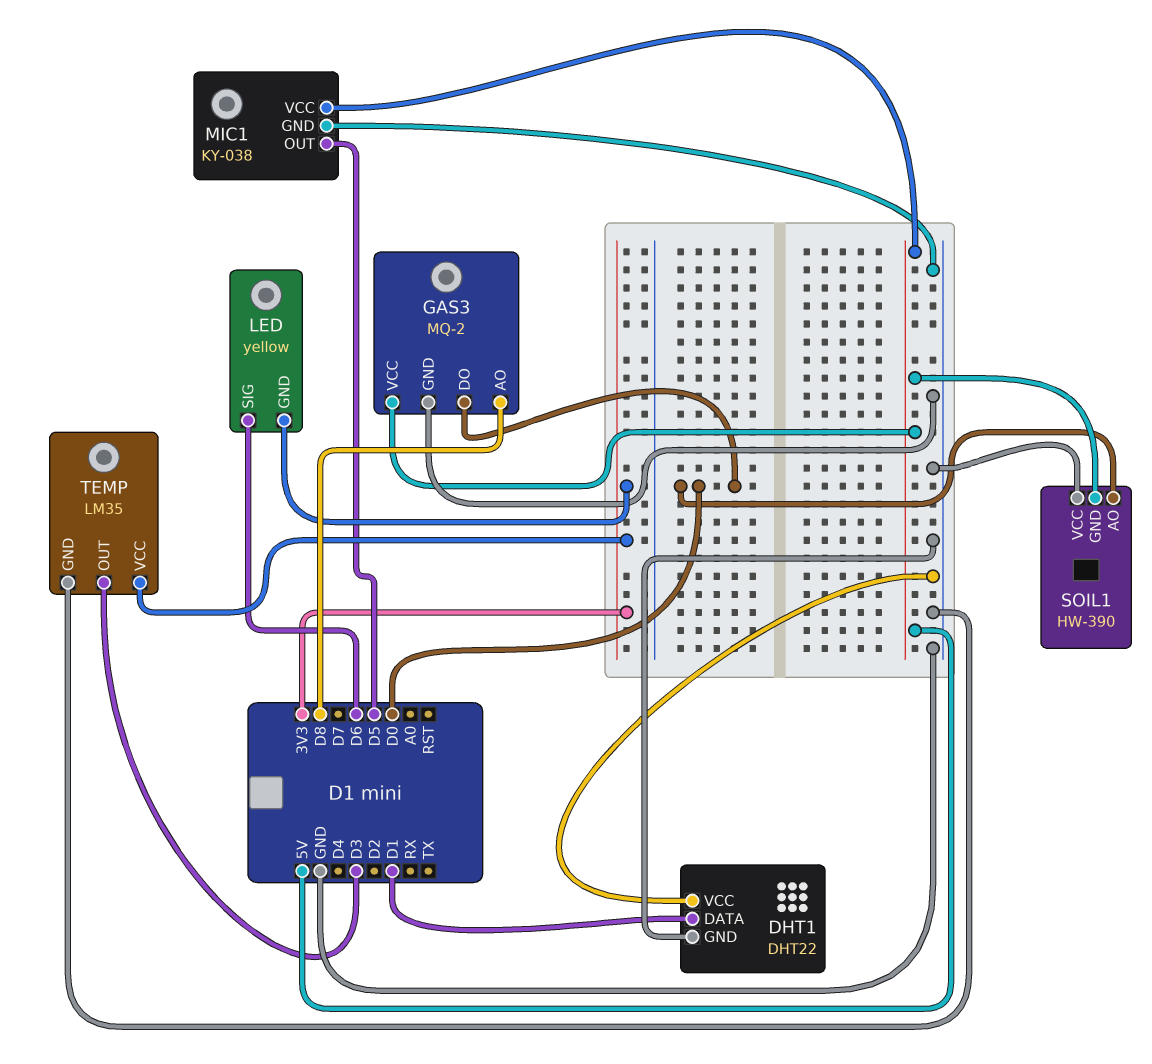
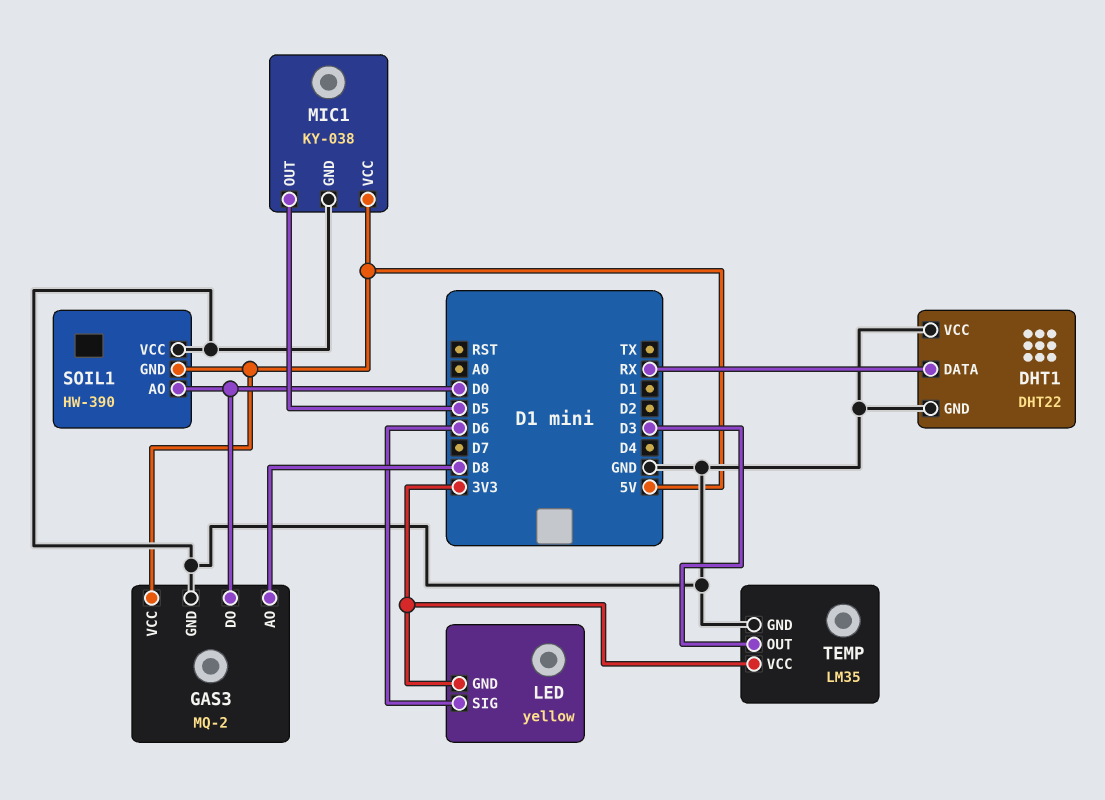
DHT1 pin DATA: D1 -> RX

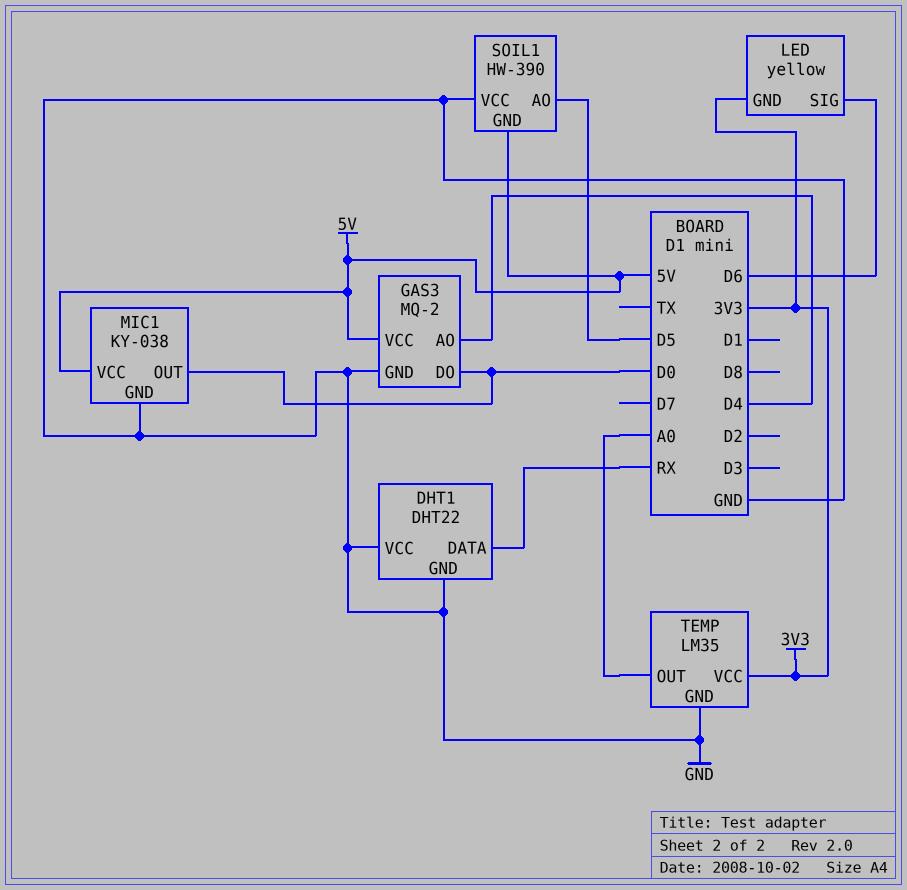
GAS3 pin AO: D8 -> D4
MIC1 pin OUT: D5 -> D0
SOIL1 pin AO: D0 -> D5
TEMP pin OUT: D3 -> A0

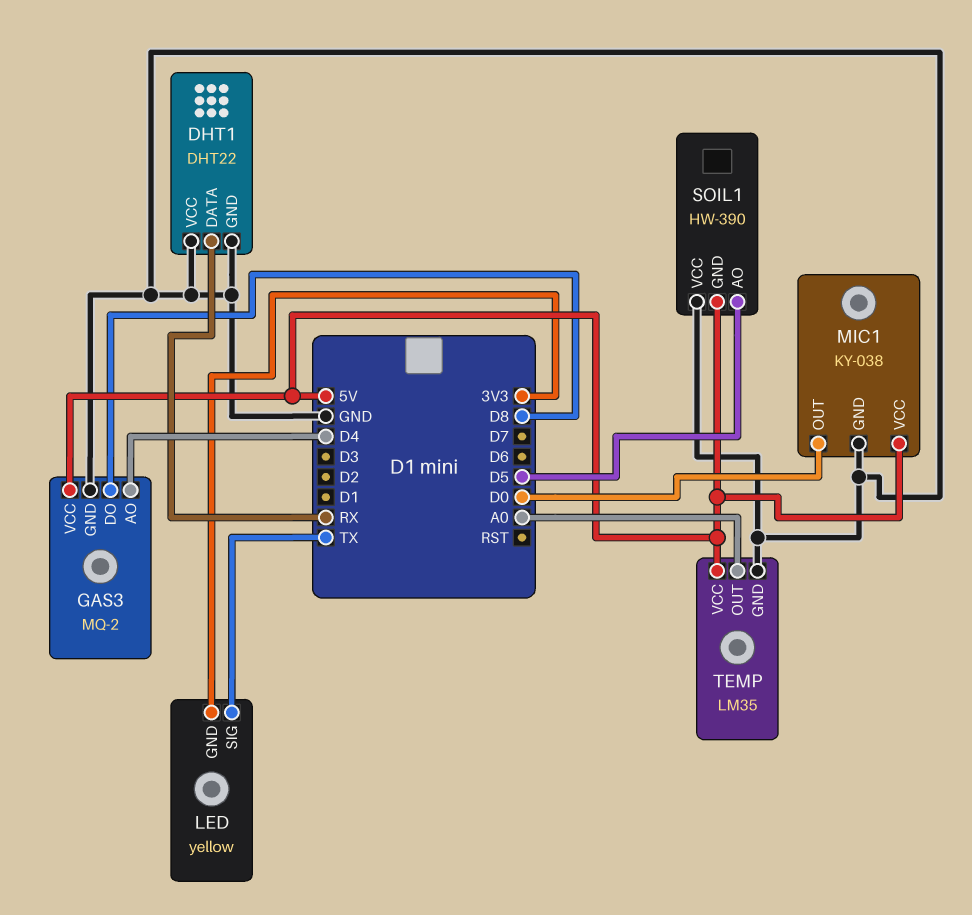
GAS3 pin DO: D0 -> D8
LED pin SIG: D6 -> TX
TEMP pin VCC: 3V3 -> 5V

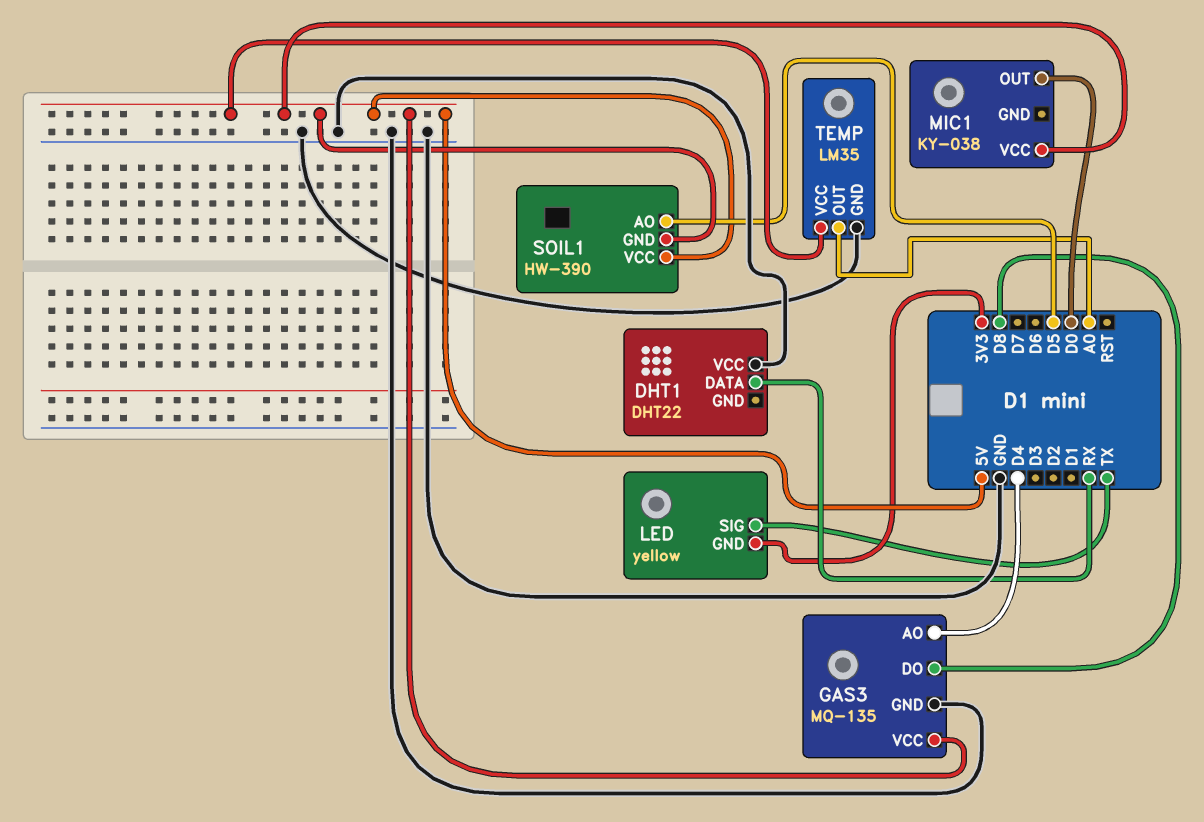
DHT1 pin GND: GND -> none
GAS3: MQ-2 -> MQ-135
MIC1 pin GND: GND -> none
SOIL1 pin VCC: GND -> 5V

